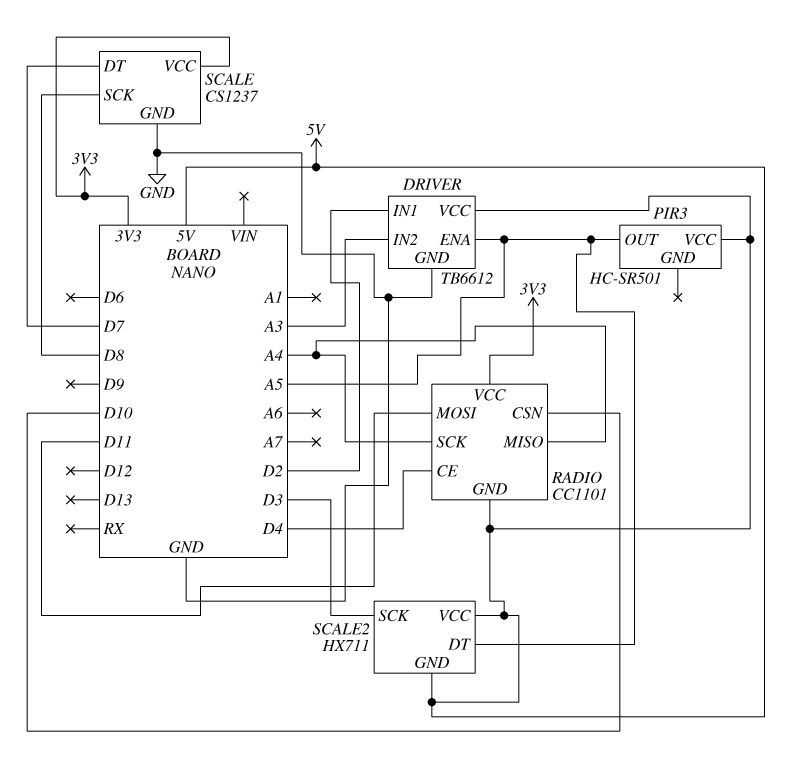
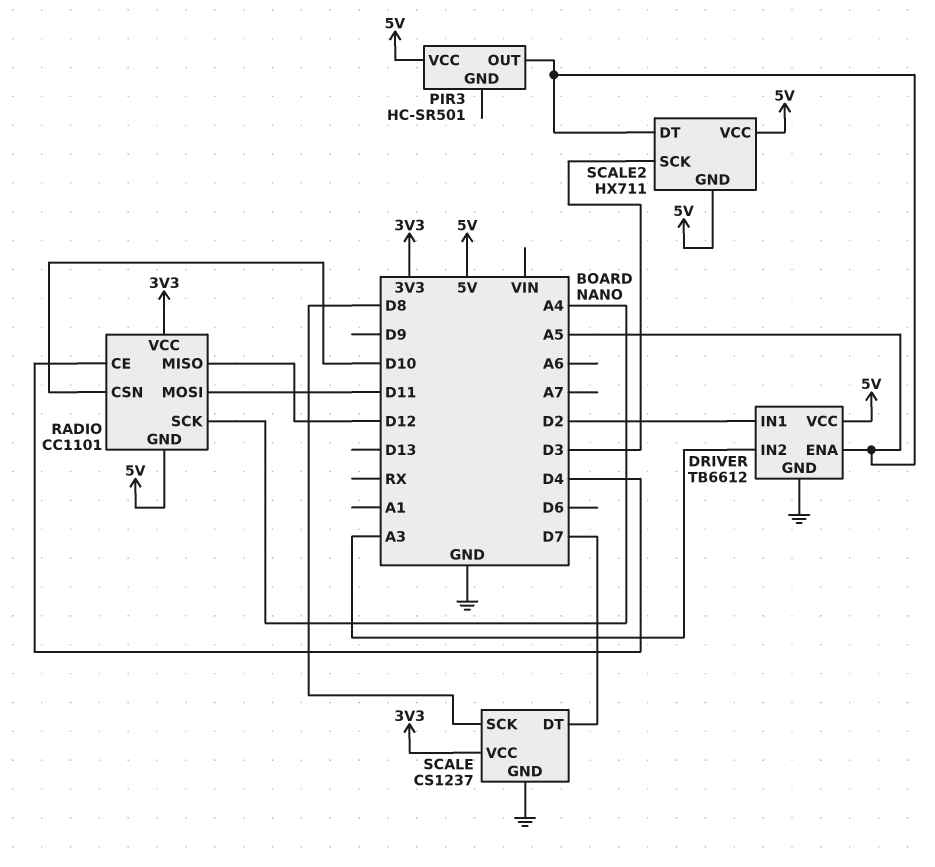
RADIO pin MISO: A4 -> D12

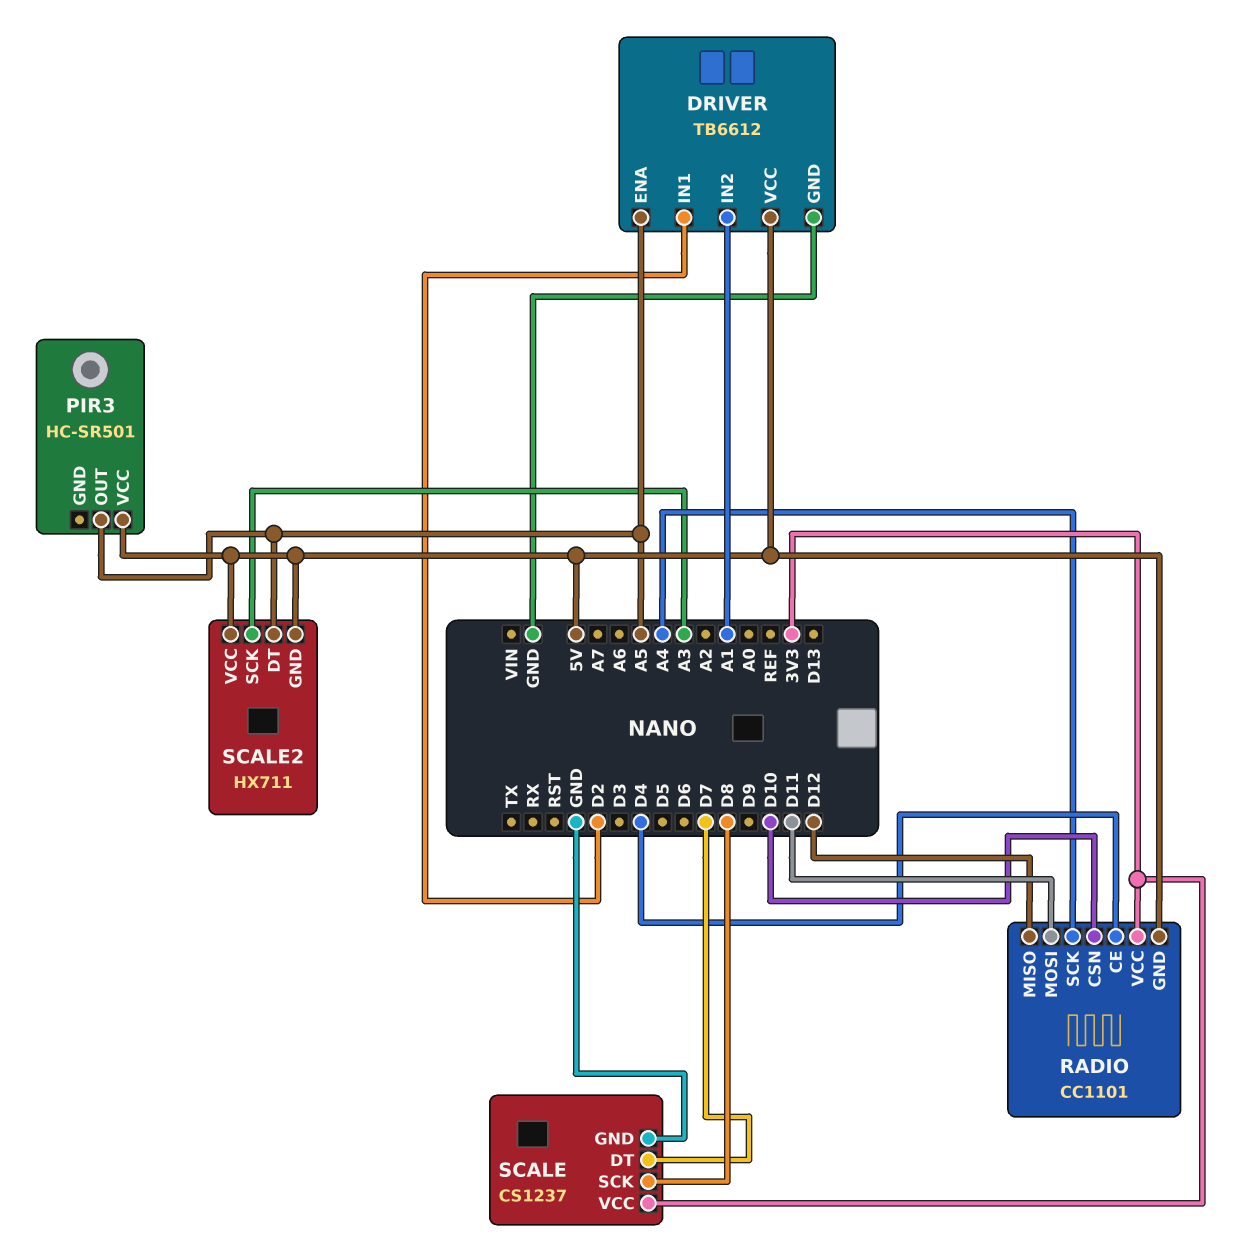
DRIVER pin IN2: A3 -> A1
SCALE2 pin SCK: D3 -> A3

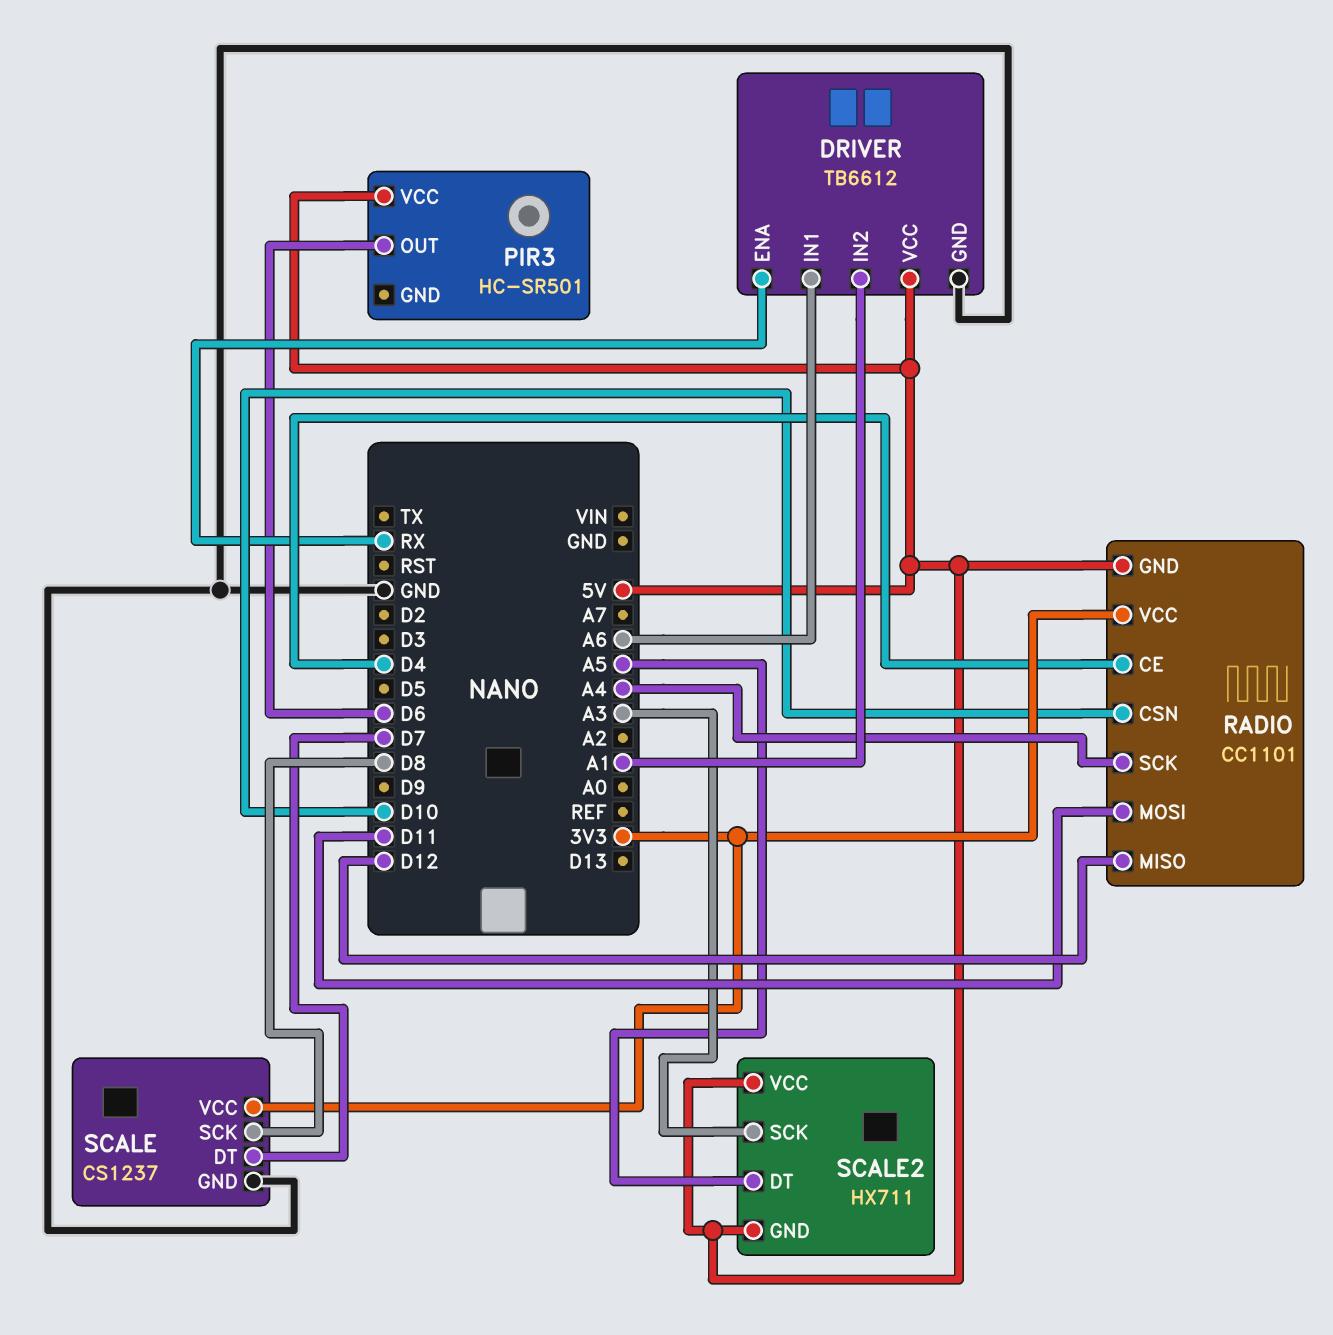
DRIVER pin ENA: A5 -> RX
DRIVER pin IN1: D2 -> A6
PIR3 pin OUT: A5 -> D6

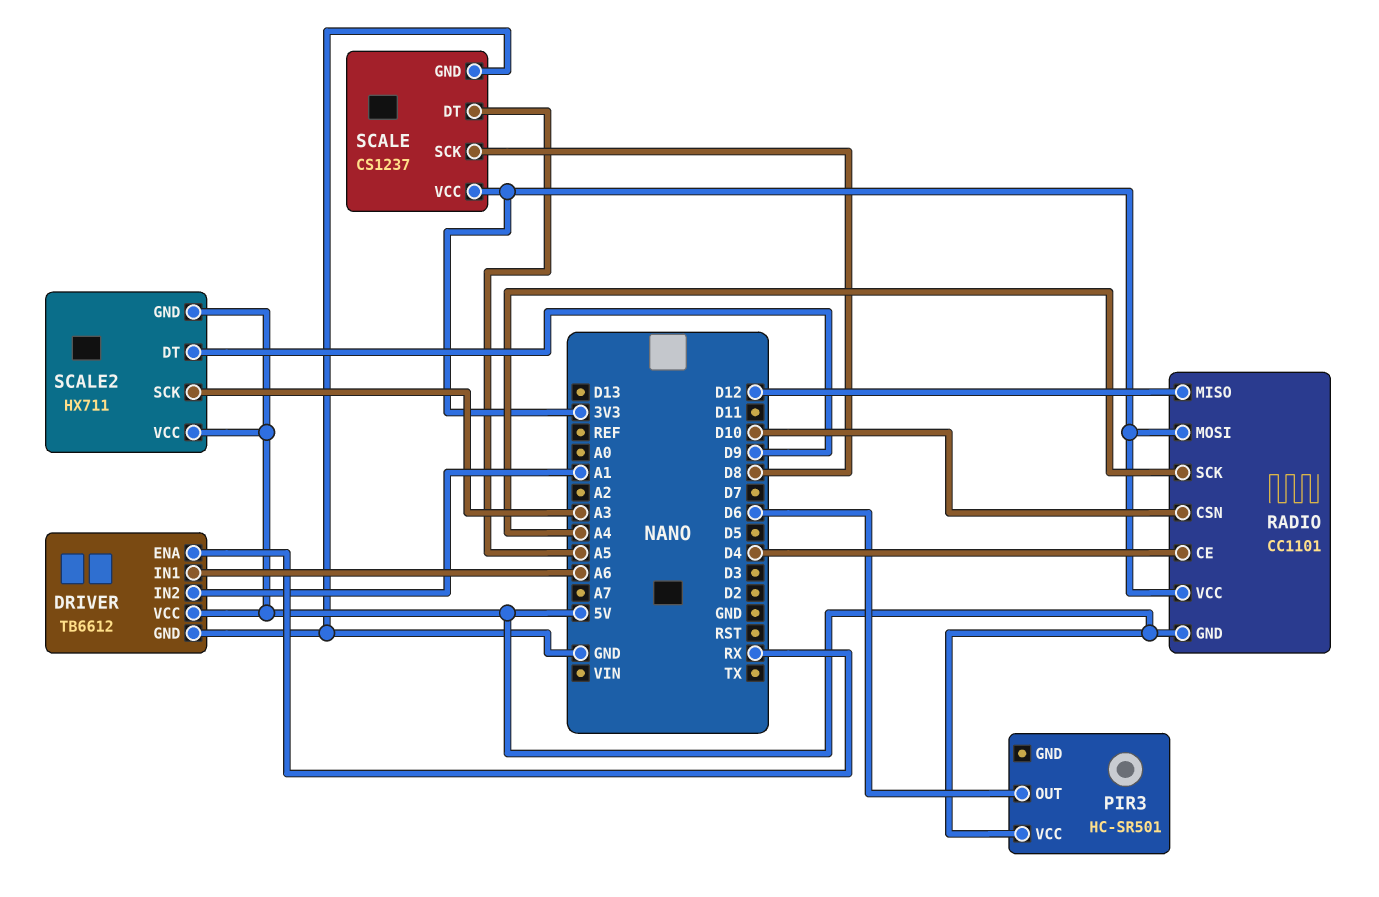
RADIO pin MOSI: D11 -> 3V3
SCALE pin DT: D7 -> A5
SCALE2 pin DT: A5 -> D9

